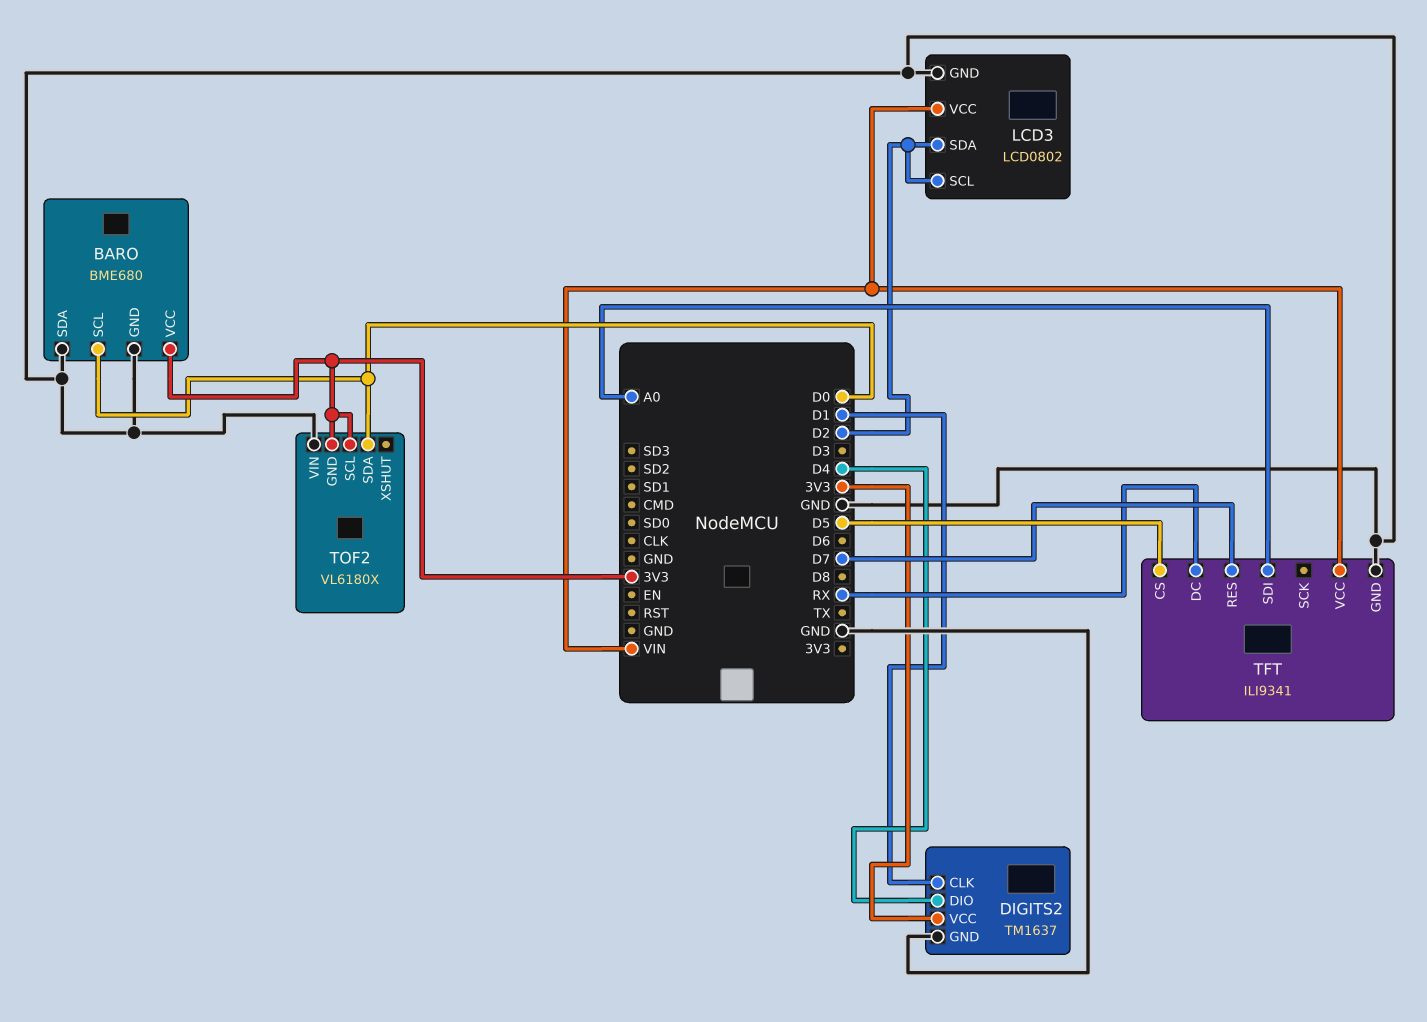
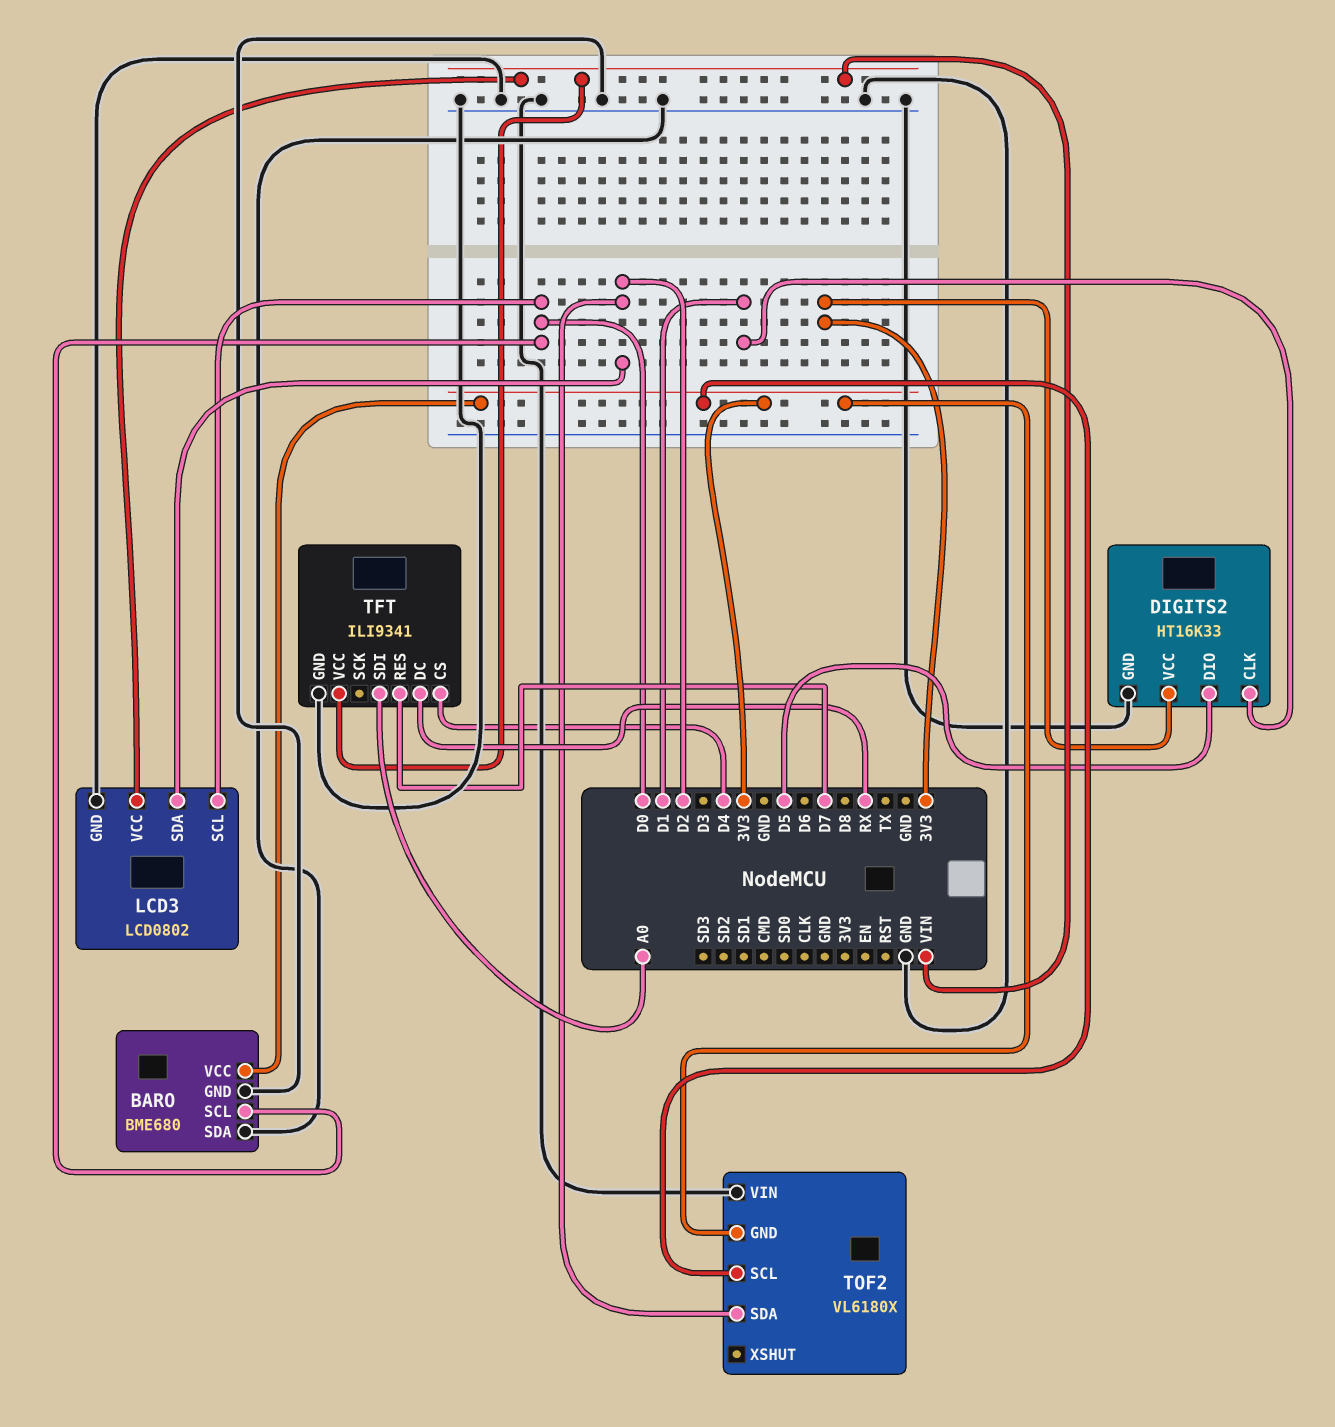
DIGITS2: TM1637 -> HT16K33
DIGITS2 pin DIO: D4 -> D5
LCD3 pin SCL: D2 -> D0
TFT pin CS: D5 -> D4
TOF2 pin SDA: D0 -> D2

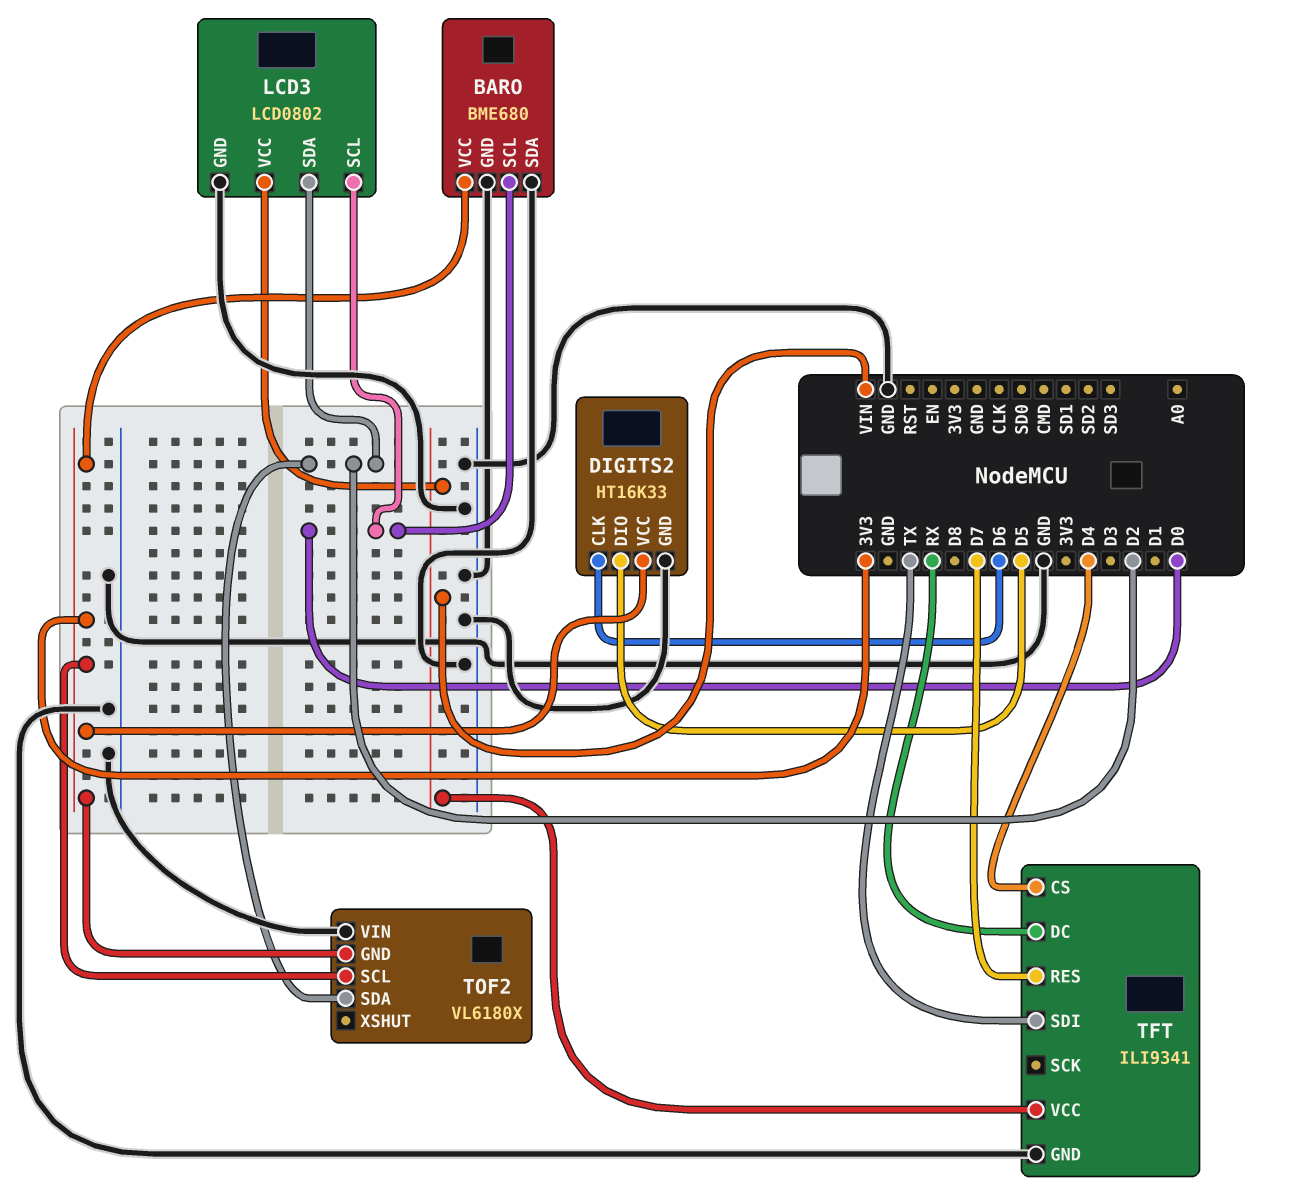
DIGITS2 pin CLK: D1 -> D6
TFT pin SDI: A0 -> TX

